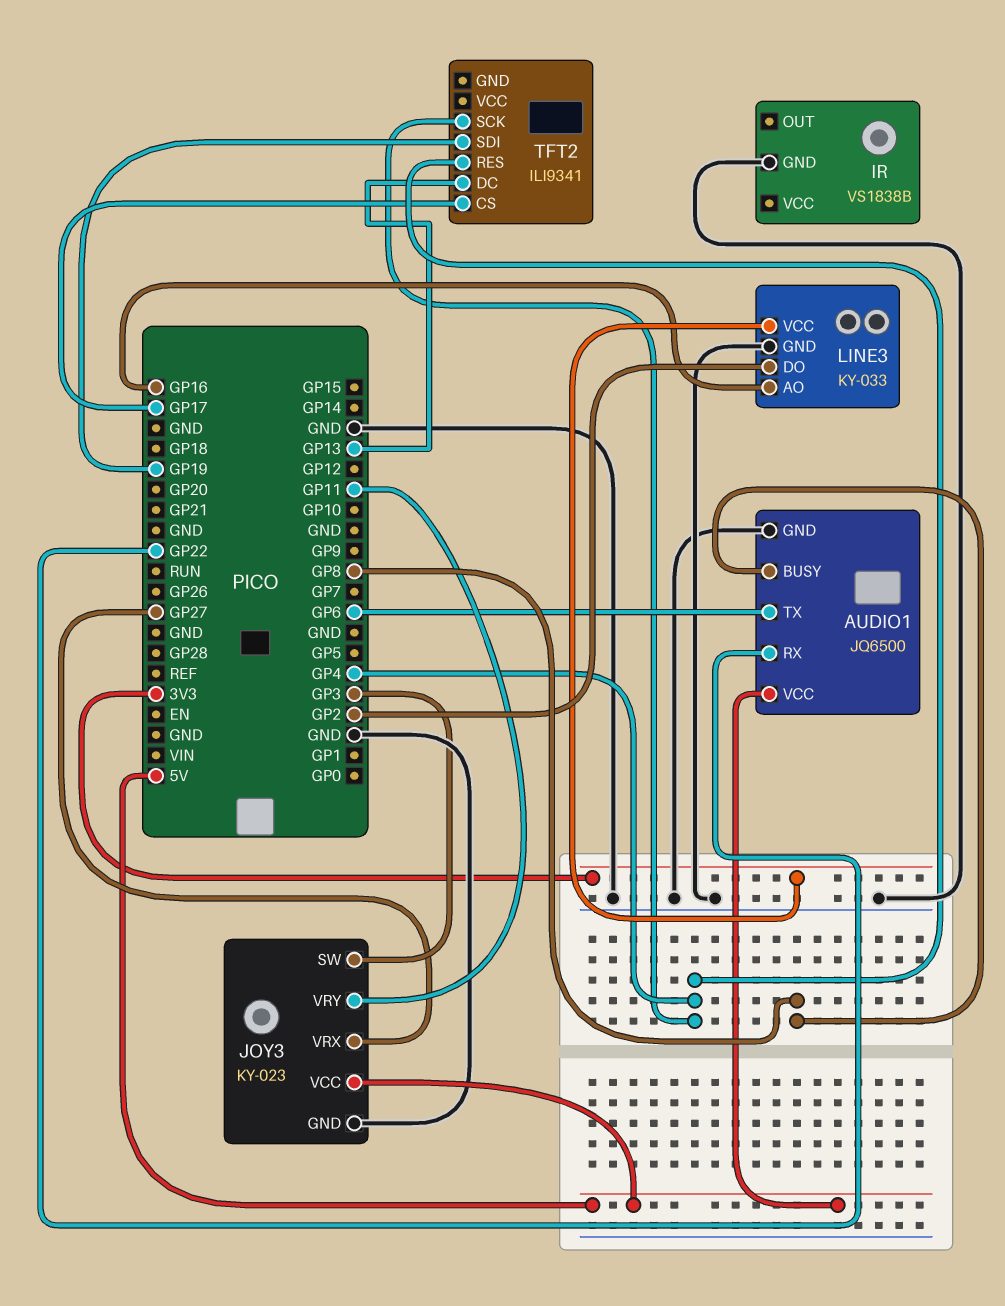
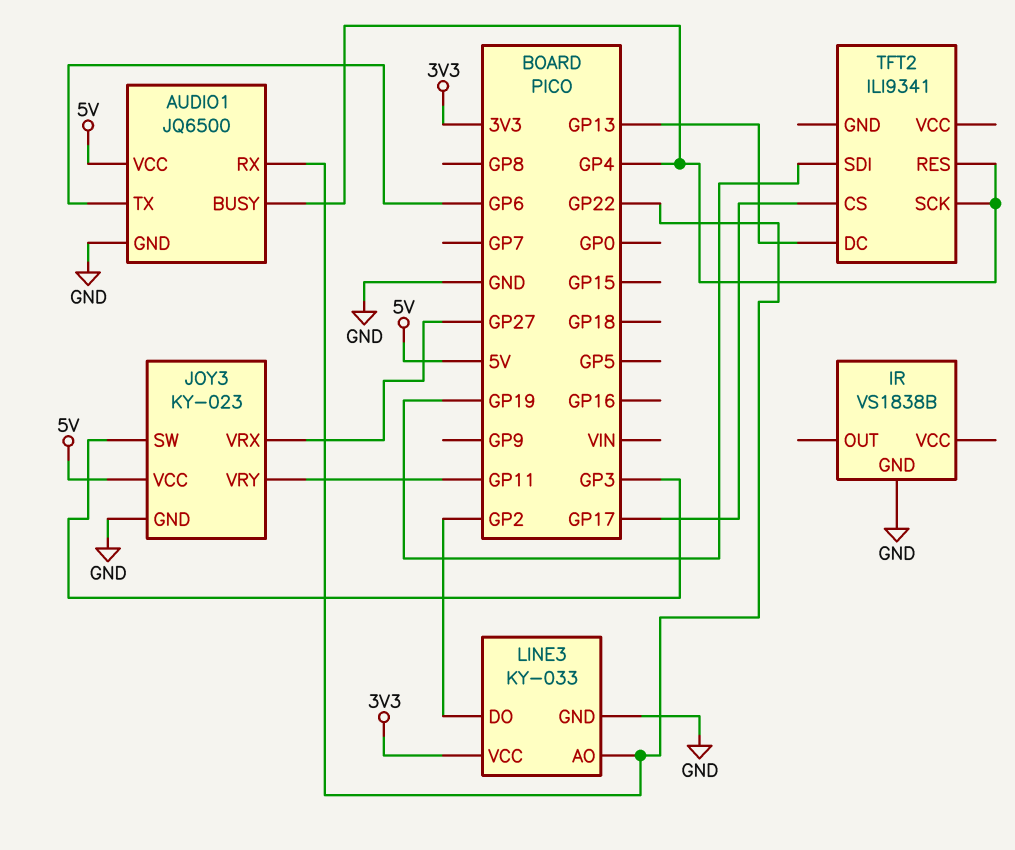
AUDIO1 pin BUSY: GP8 -> GP4
LINE3 pin AO: GP16 -> GP22

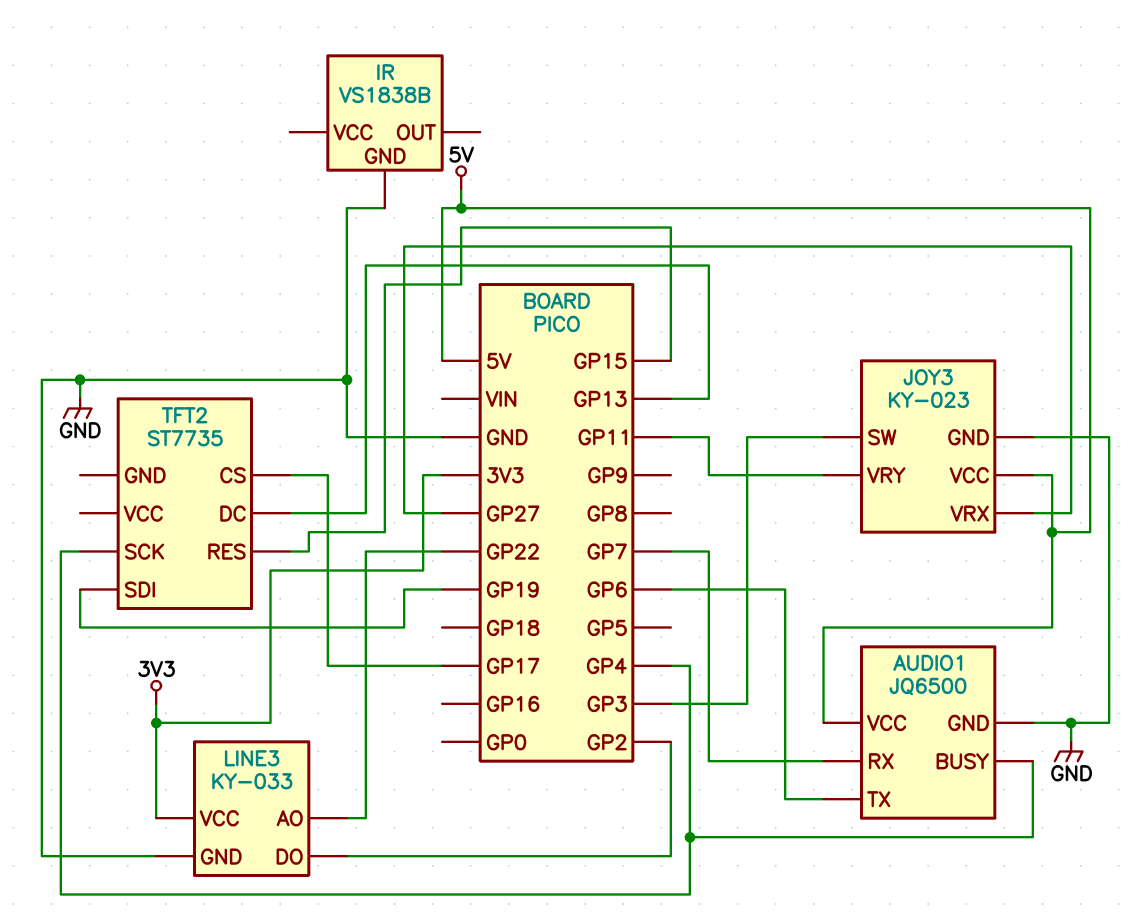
AUDIO1 pin RX: GP22 -> GP7
TFT2: ILI9341 -> ST7735
TFT2 pin RES: GP4 -> GP15

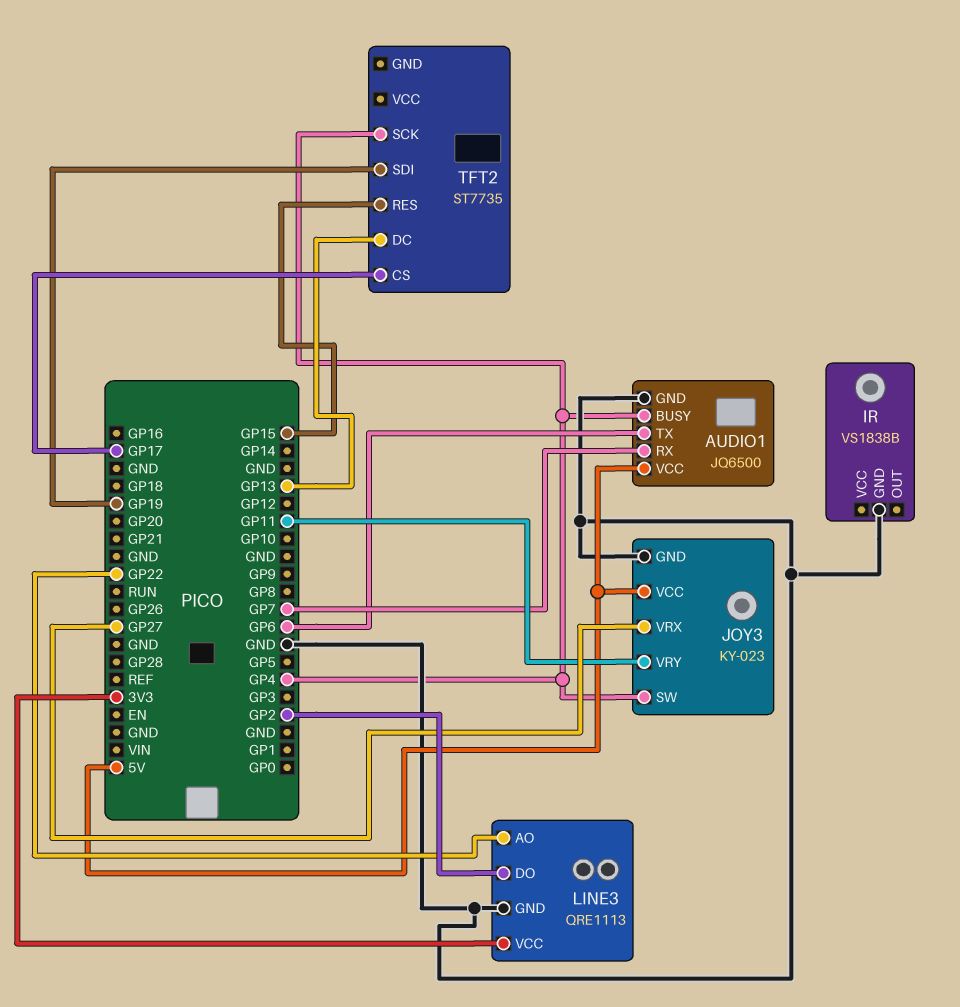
JOY3 pin SW: GP3 -> GP4
LINE3: KY-033 -> QRE1113

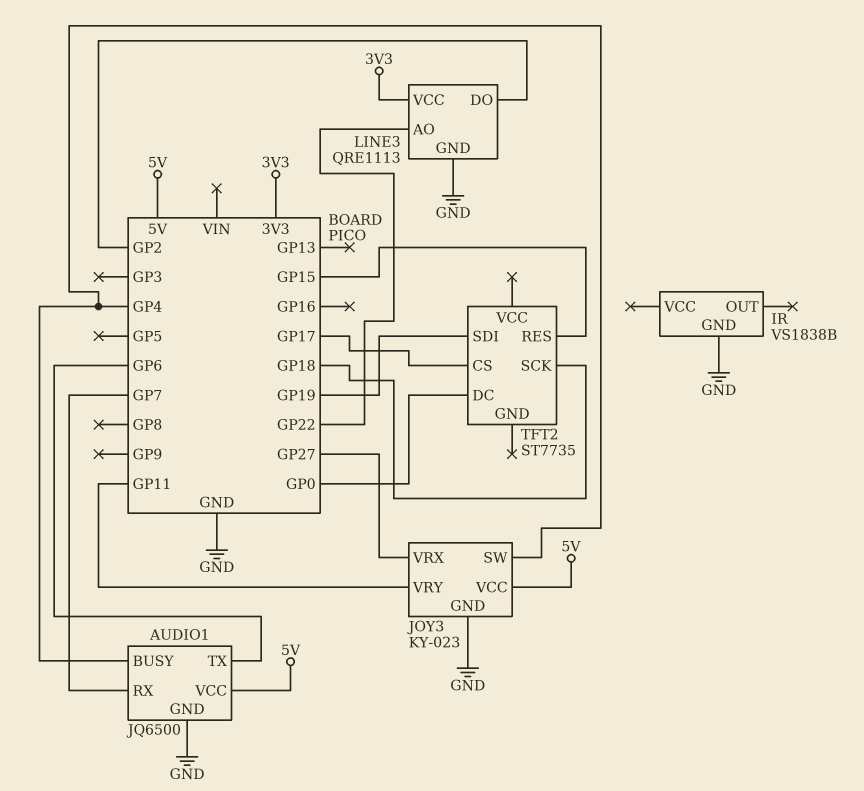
TFT2 pin DC: GP13 -> GP0
TFT2 pin SCK: GP4 -> GP18

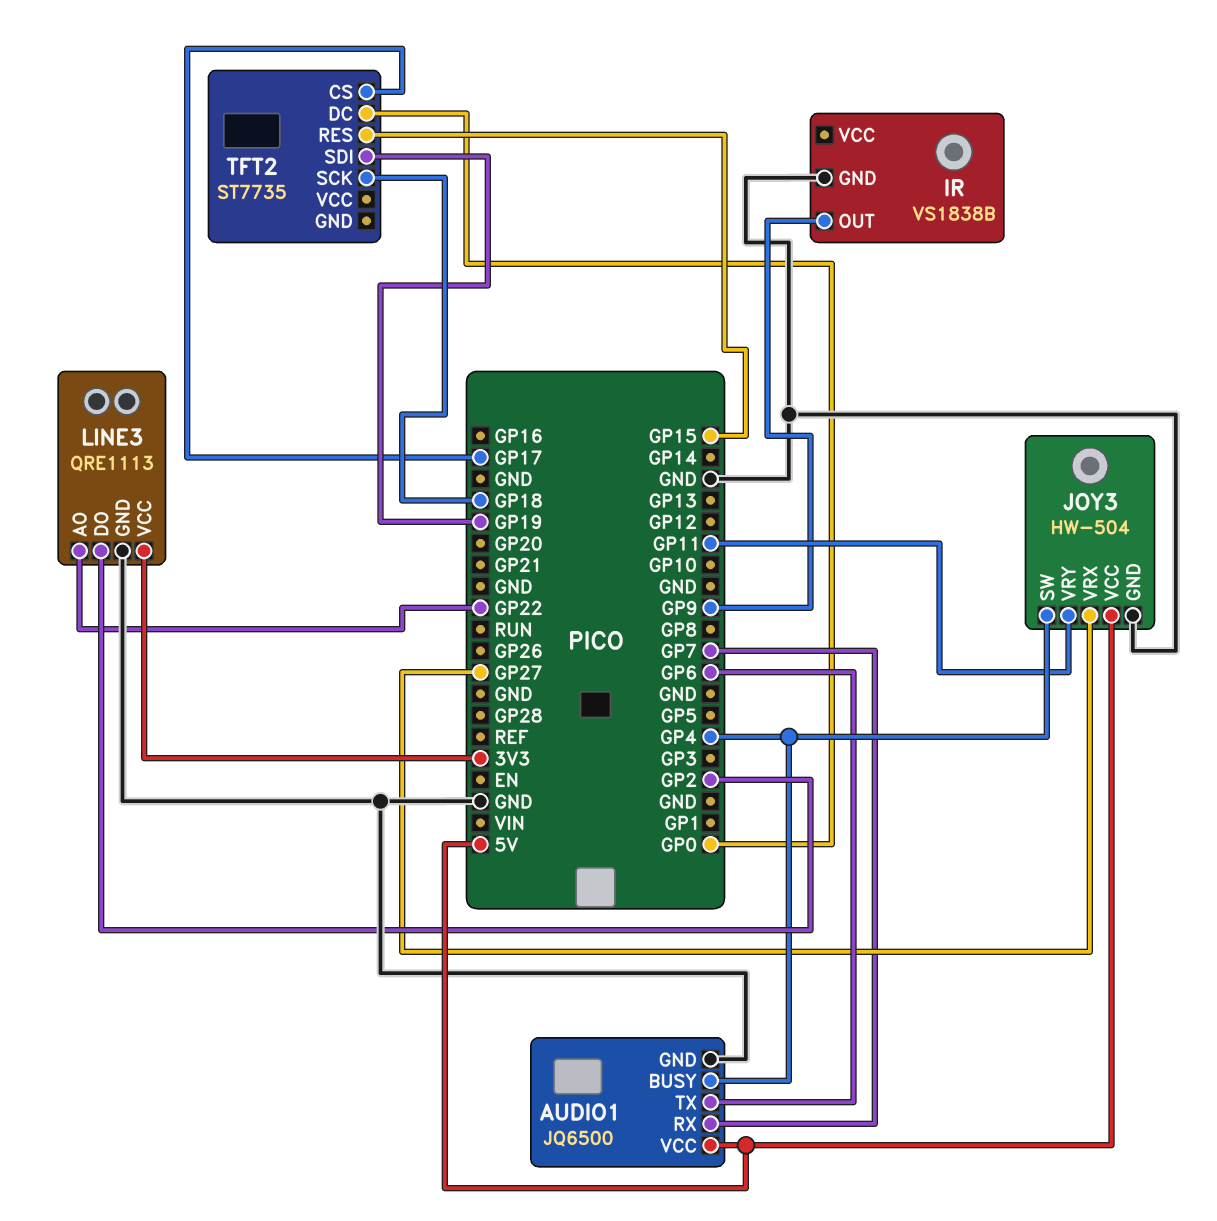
IR pin OUT: none -> GP9
JOY3: KY-023 -> HW-504

